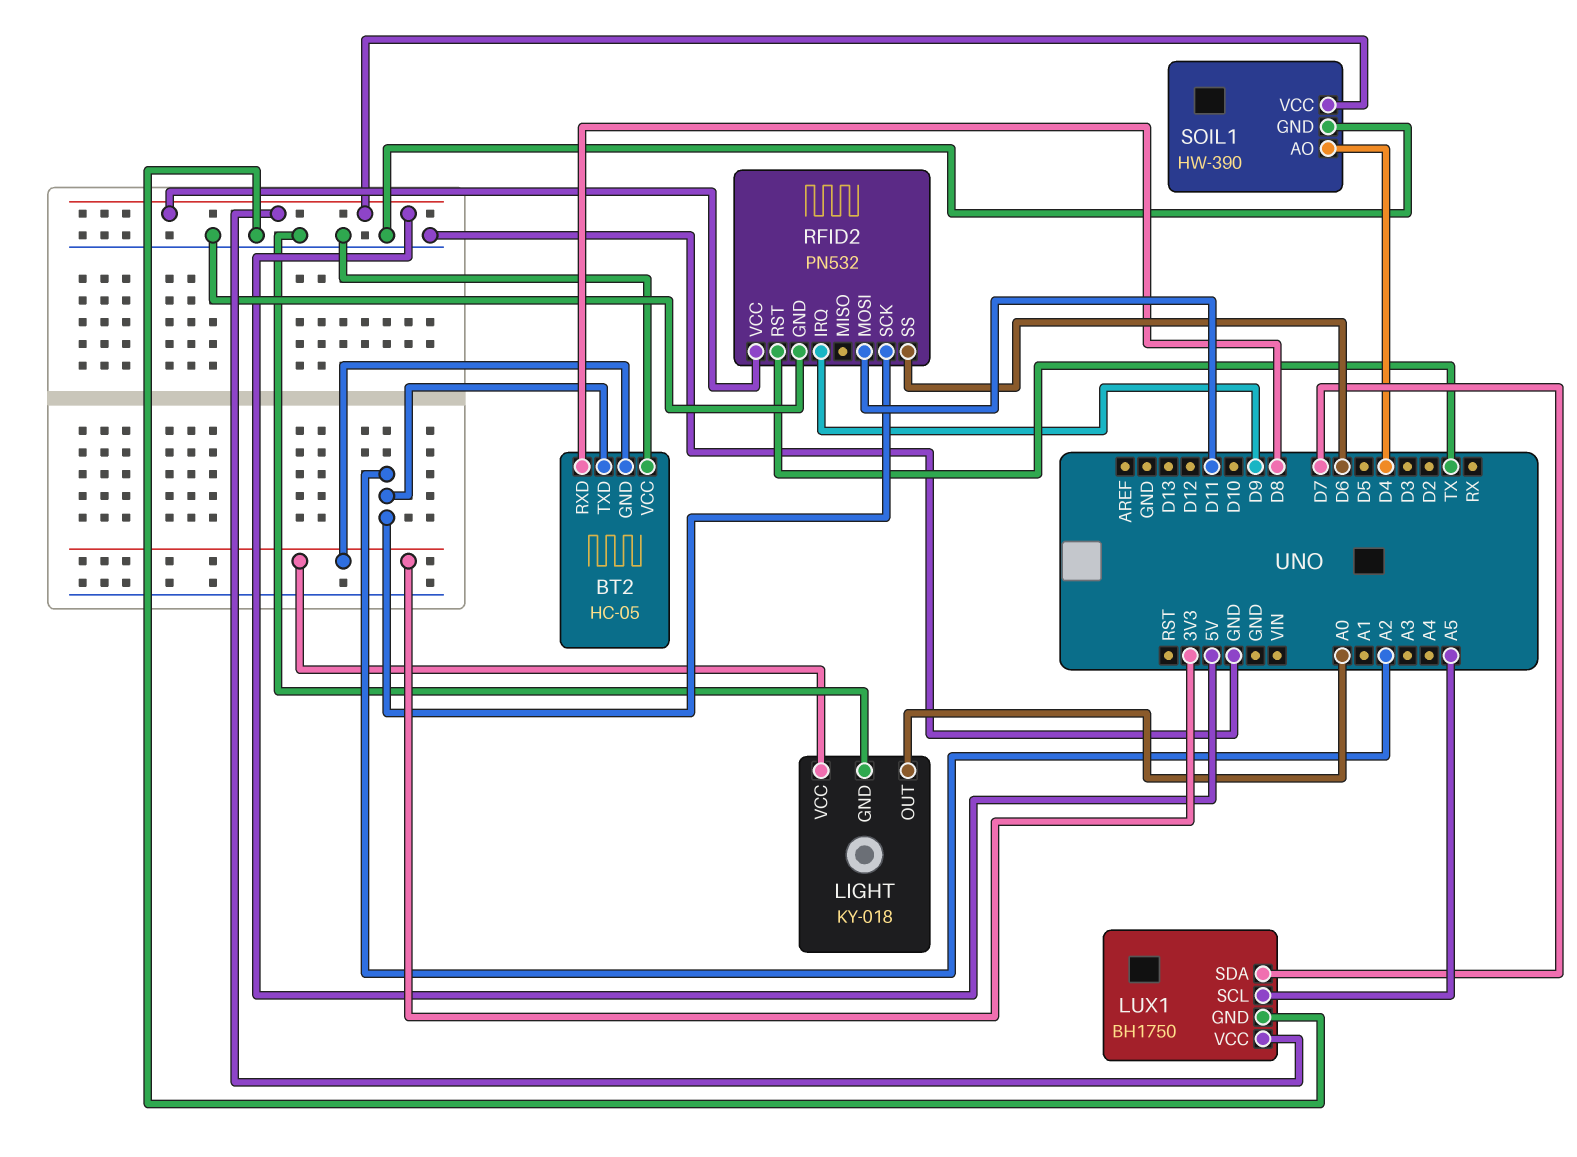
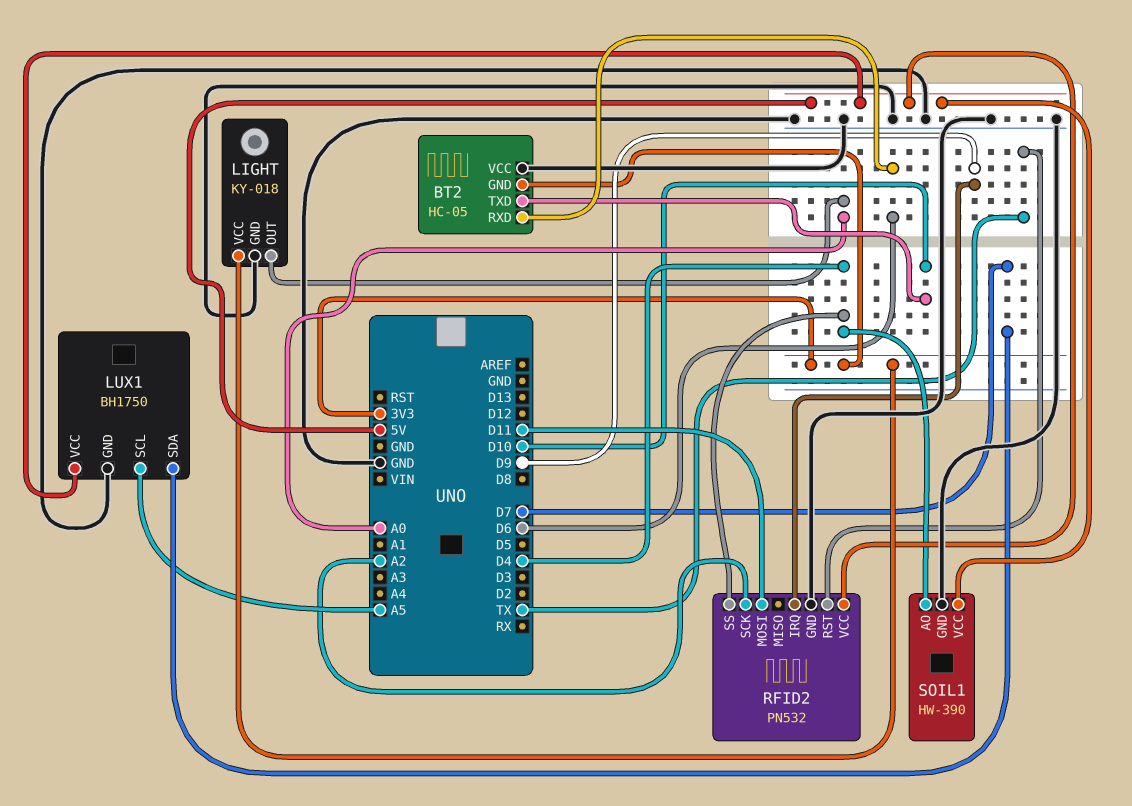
BT2 pin RXD: D8 -> D6
BT2 pin TXD: A2 -> D10
RFID2 pin SS: D6 -> D4

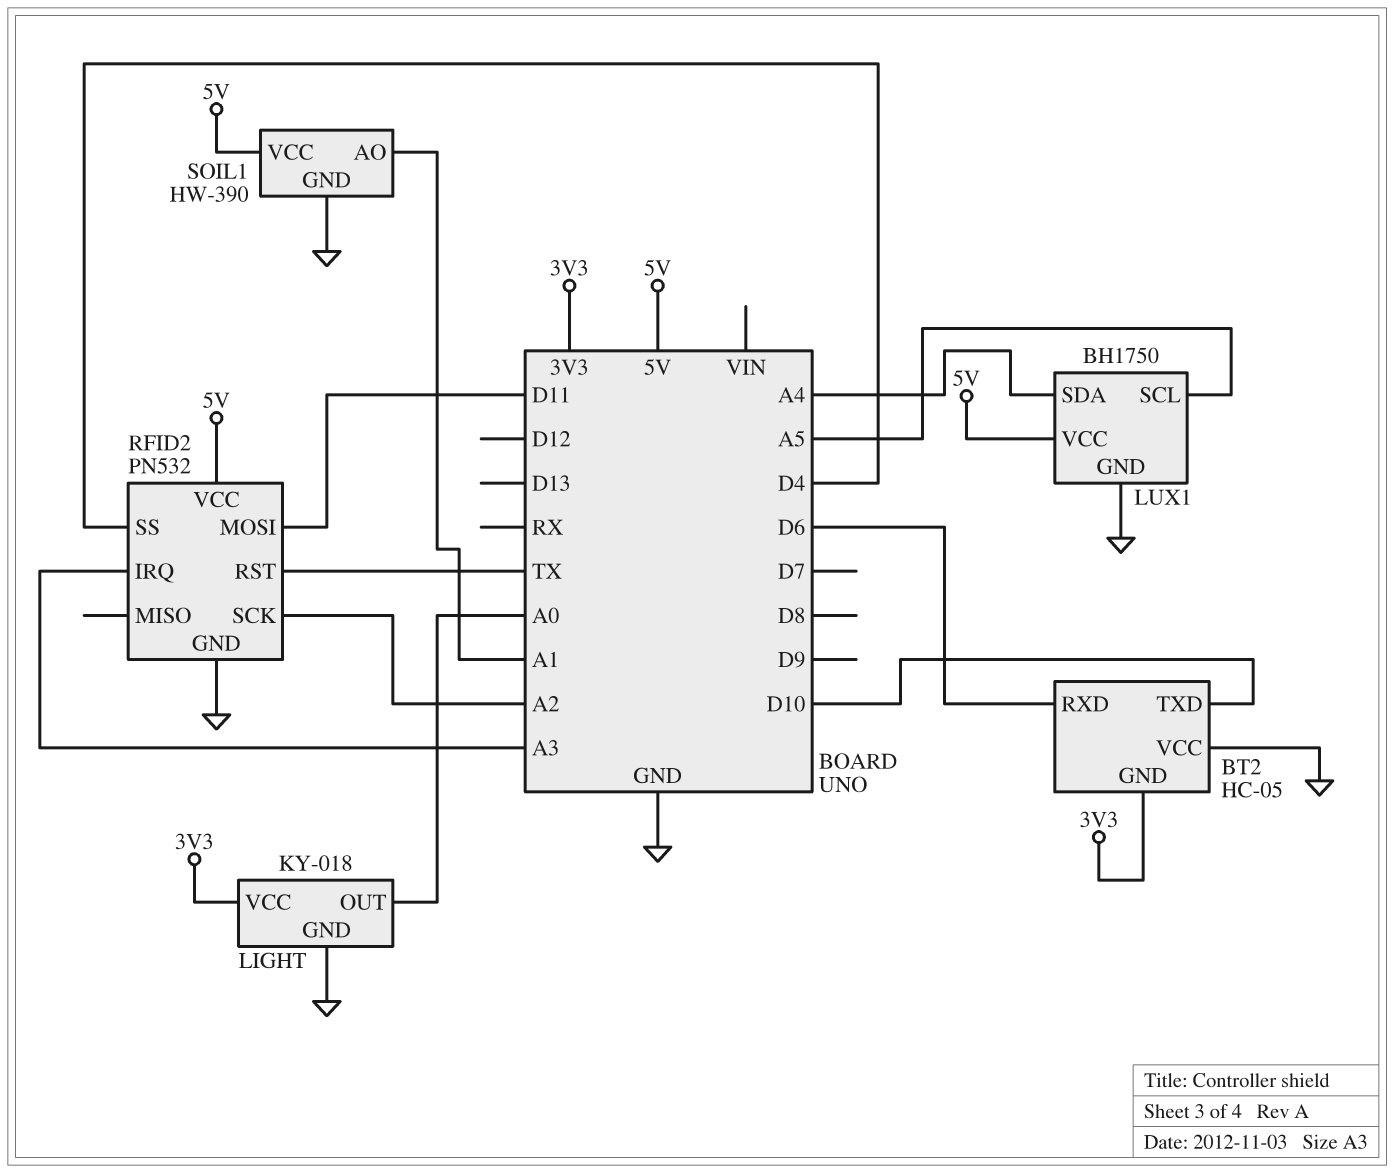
LUX1 pin SDA: D7 -> A4
RFID2 pin IRQ: D9 -> A3
SOIL1 pin AO: D4 -> A1

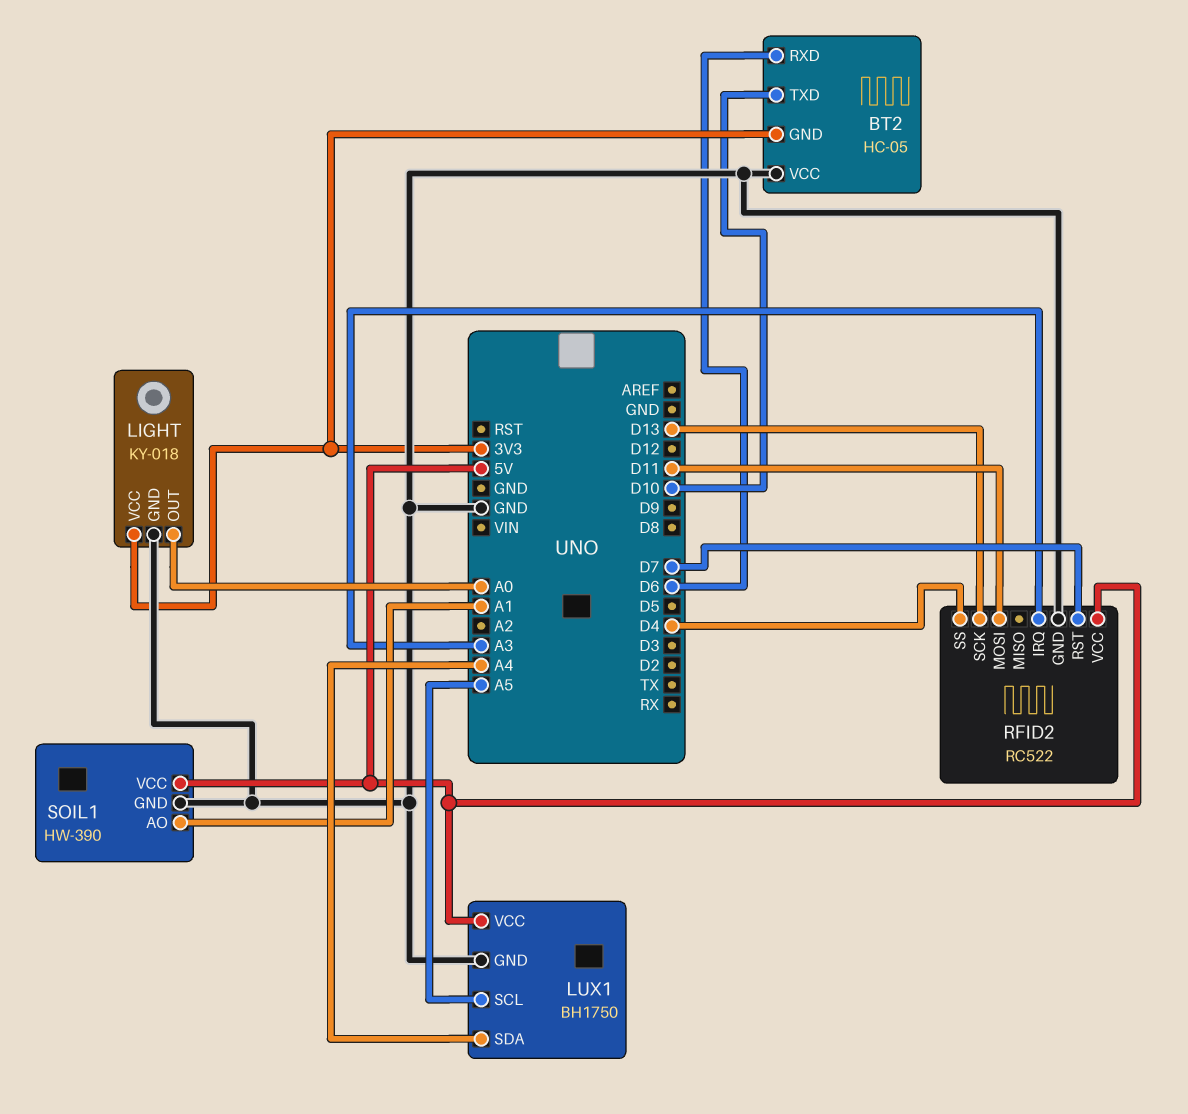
RFID2: PN532 -> RC522
RFID2 pin RST: TX -> D7
RFID2 pin SCK: A2 -> D13

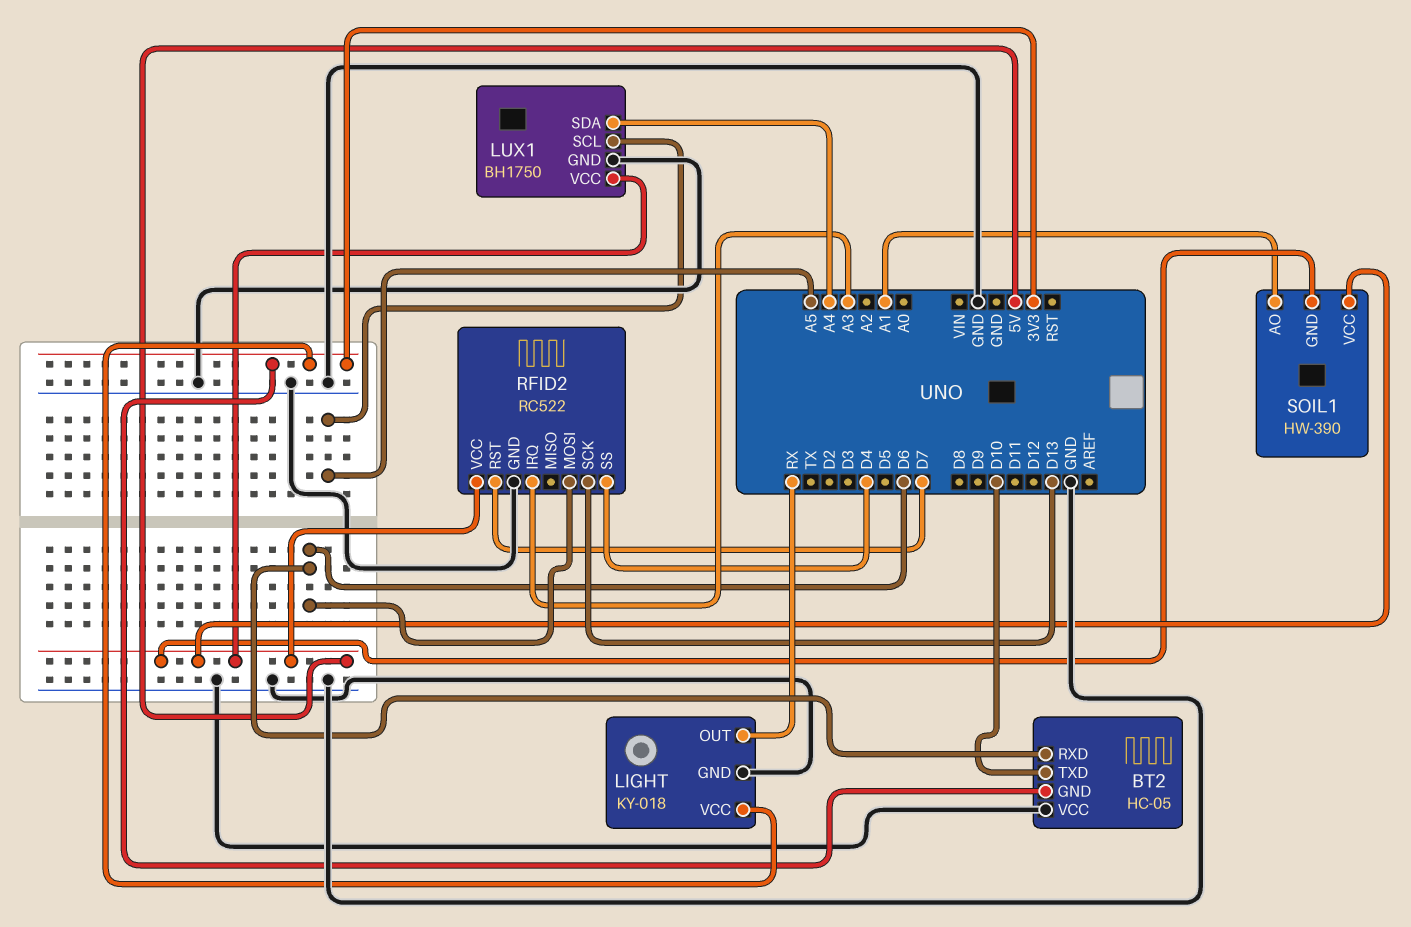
LIGHT pin OUT: A0 -> RX
RFID2 pin MOSI: D11 -> D6
SOIL1 pin GND: GND -> 5V

